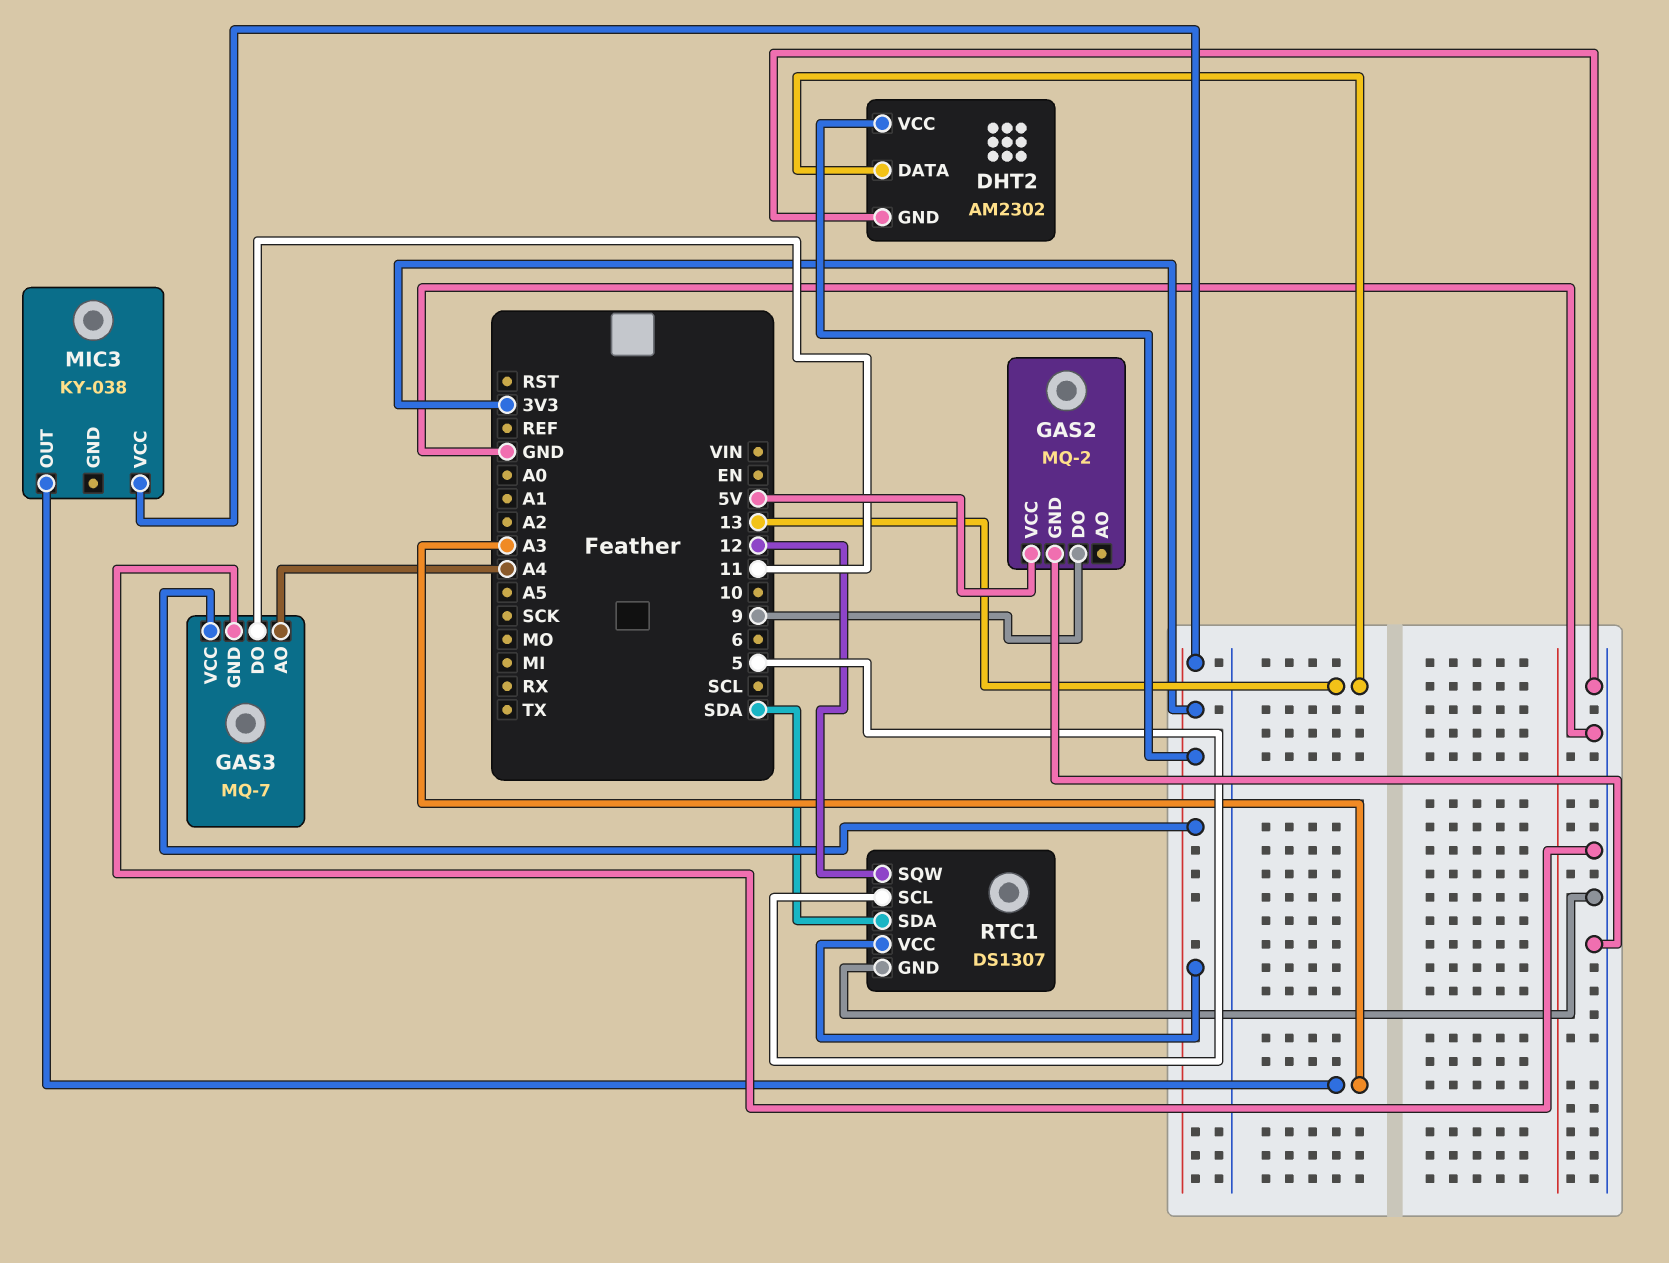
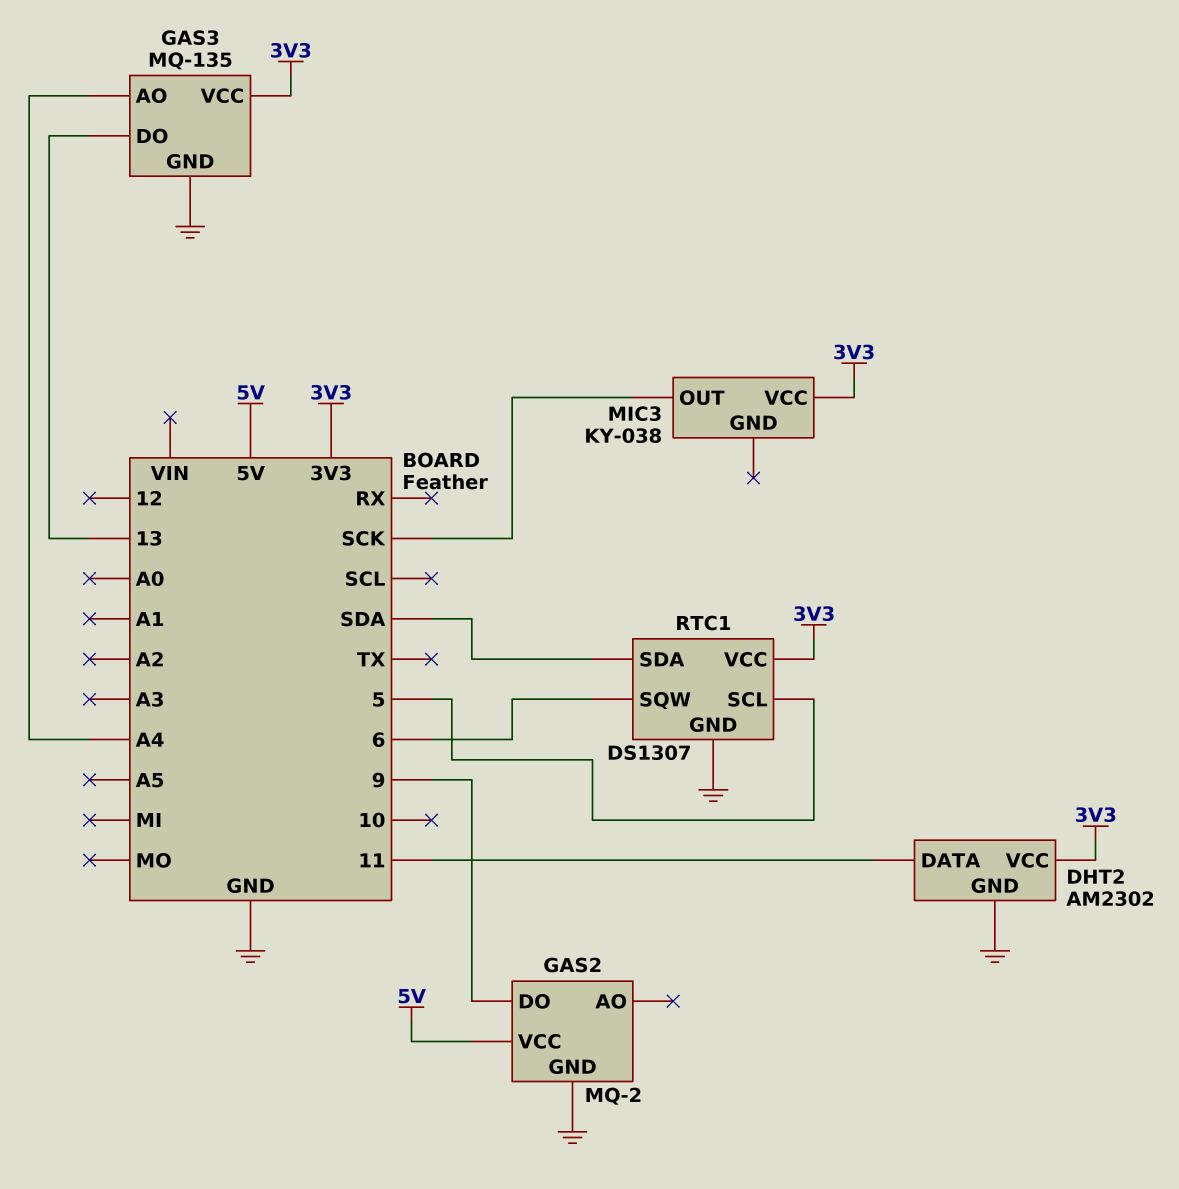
DHT2 pin DATA: 13 -> 11
GAS3: MQ-7 -> MQ-135
GAS3 pin DO: 11 -> 13
MIC3 pin OUT: A3 -> SCK
RTC1 pin SQW: 12 -> 6

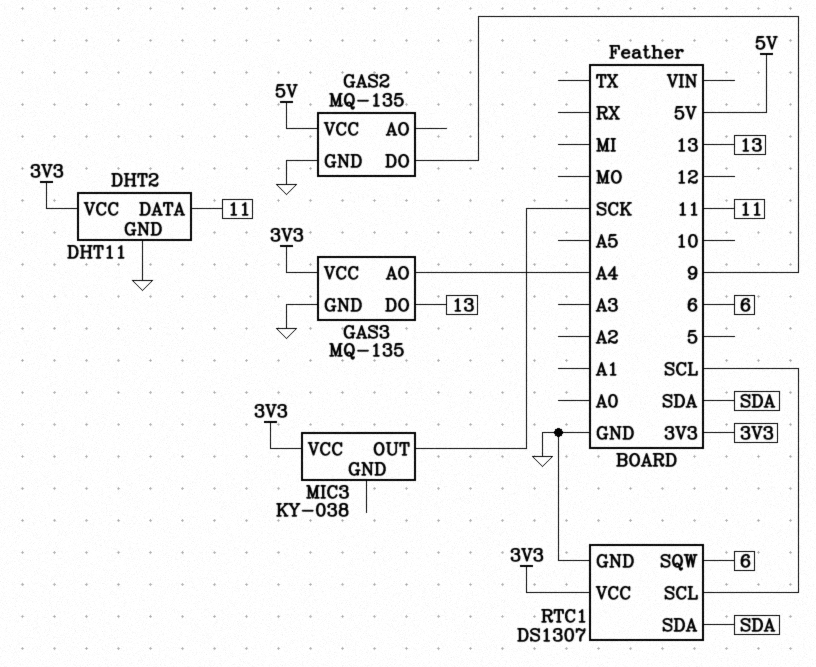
DHT2: AM2302 -> DHT11
GAS2: MQ-2 -> MQ-135
RTC1 pin SCL: 5 -> SCL

